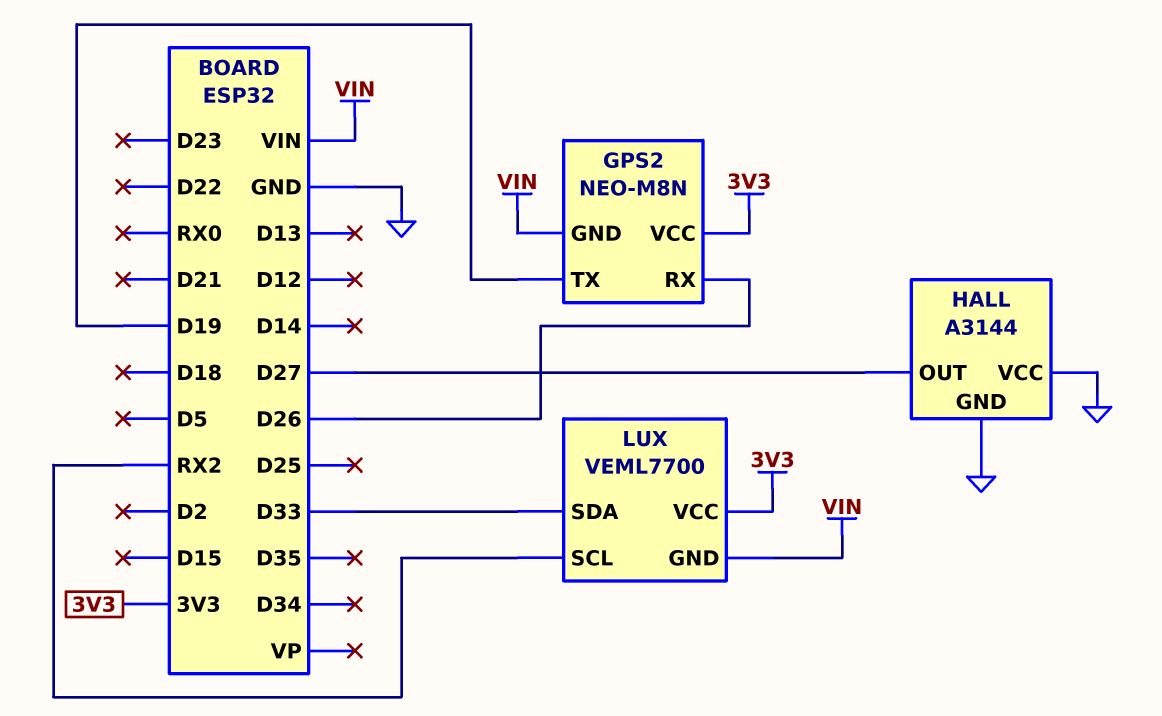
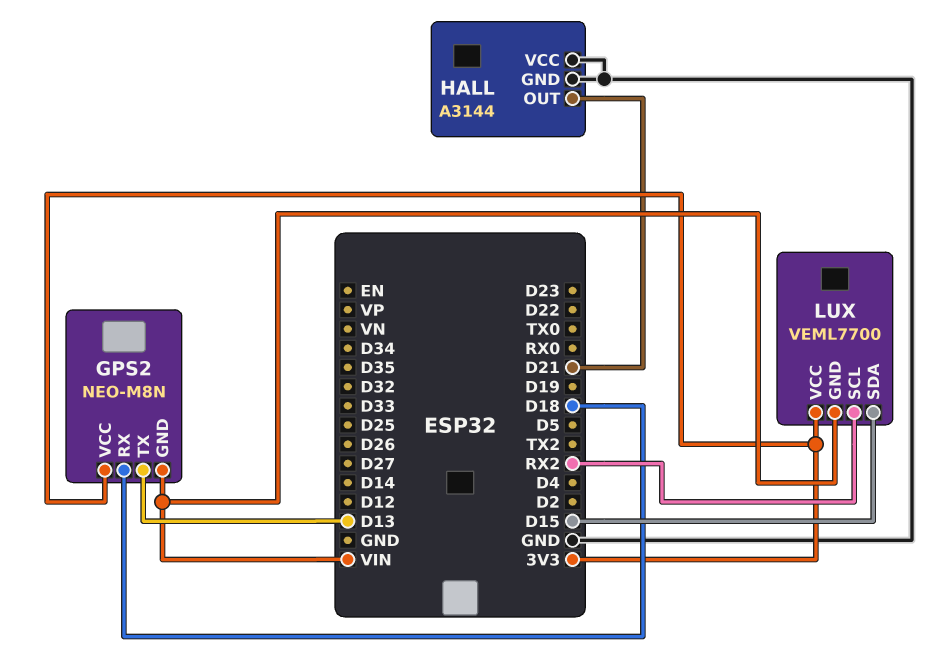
GPS2 pin RX: D26 -> D18
GPS2 pin TX: D19 -> D13
HALL pin OUT: D27 -> D21
LUX pin SDA: D33 -> D15

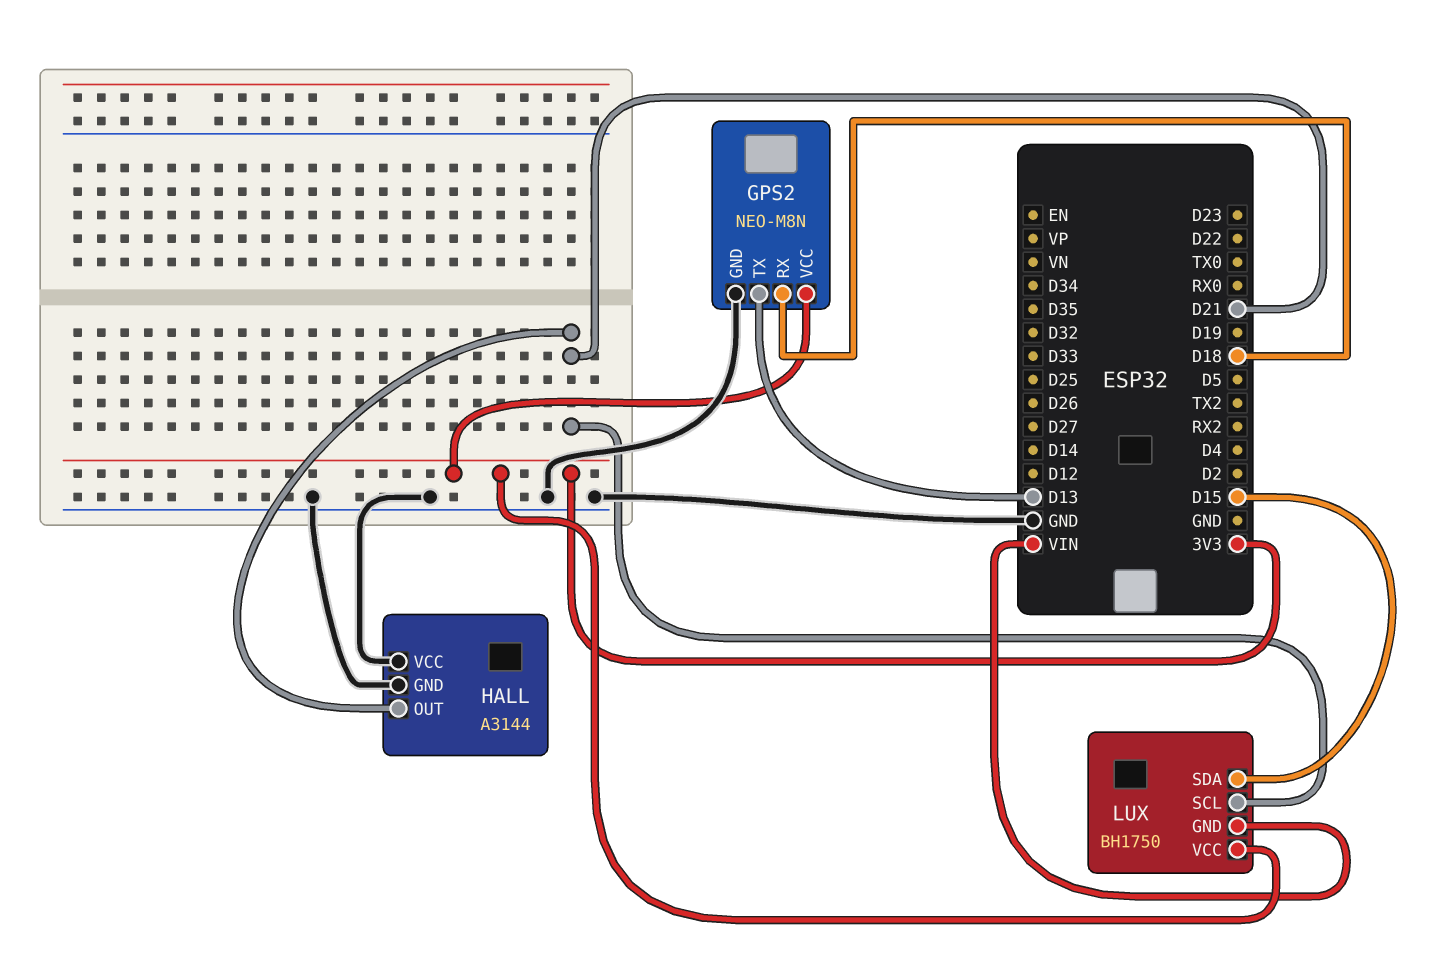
GPS2 pin GND: VIN -> GND
LUX: VEML7700 -> BH1750
LUX pin SCL: RX2 -> D21

